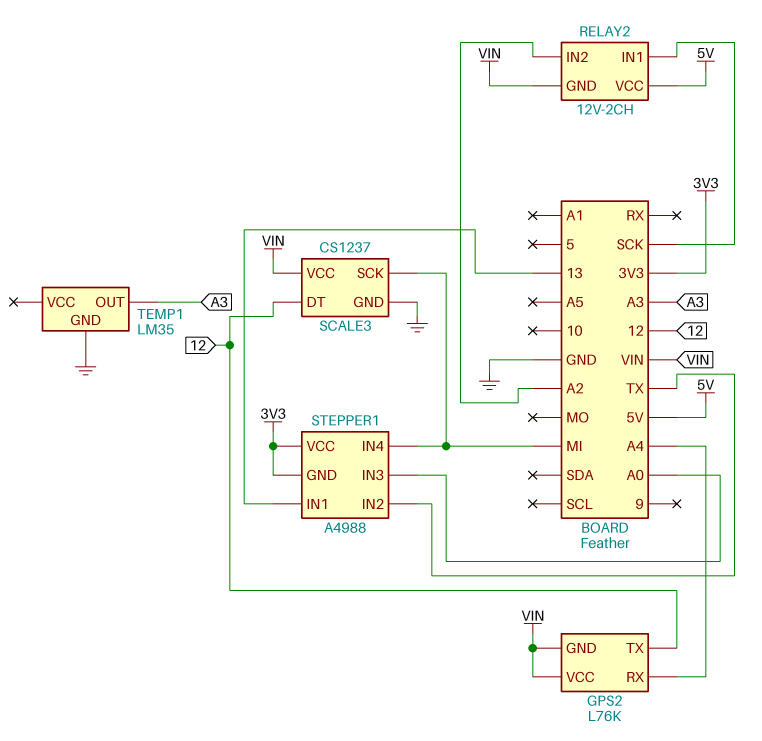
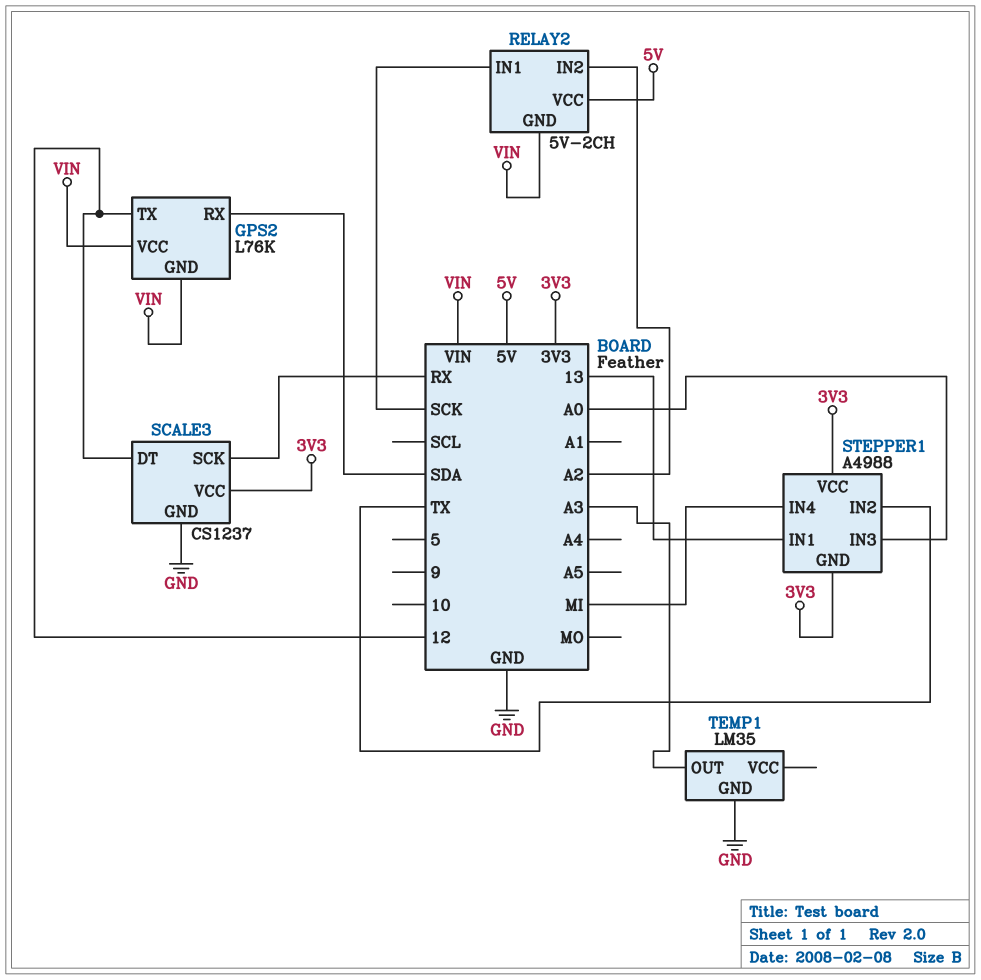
GPS2 pin RX: A4 -> SDA
RELAY2: 12V-2CH -> 5V-2CH
SCALE3 pin SCK: MI -> RX
SCALE3 pin VCC: VIN -> 3V3

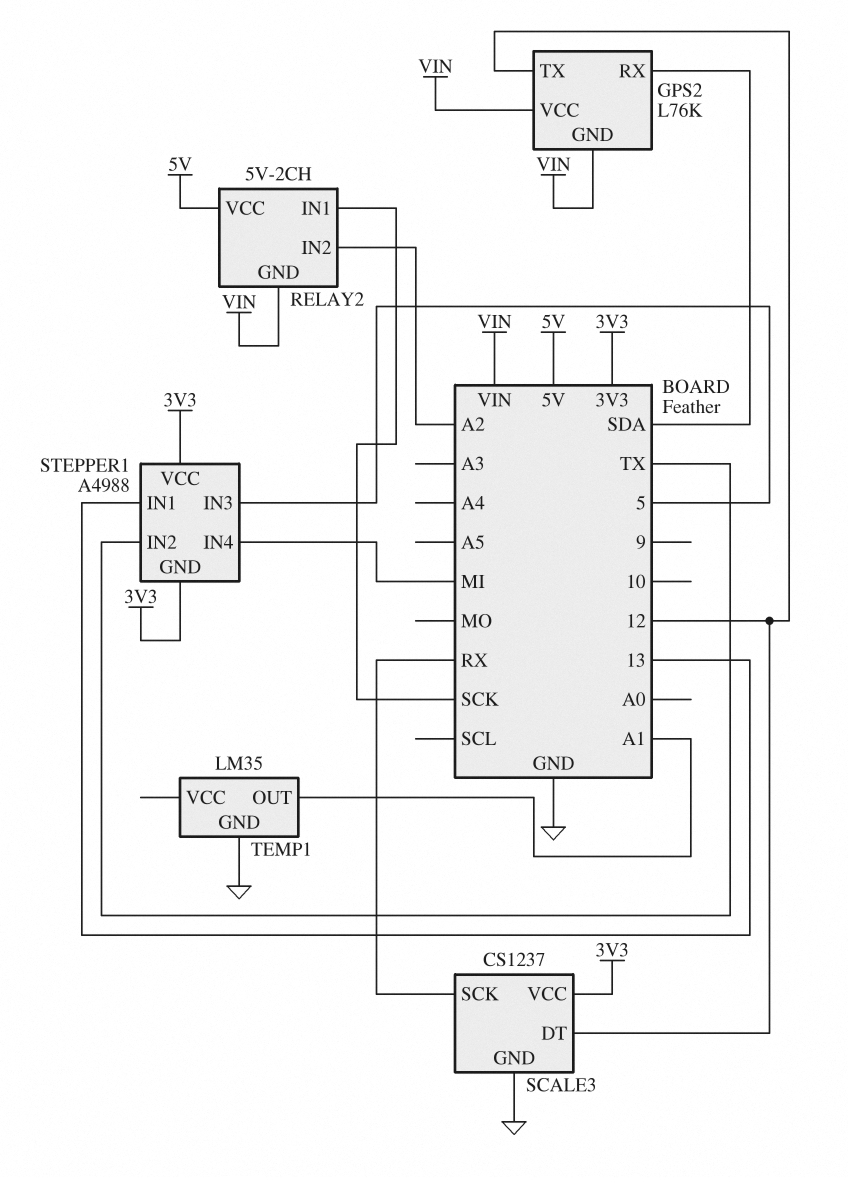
STEPPER1 pin IN3: A0 -> 5
TEMP1 pin OUT: A3 -> A1

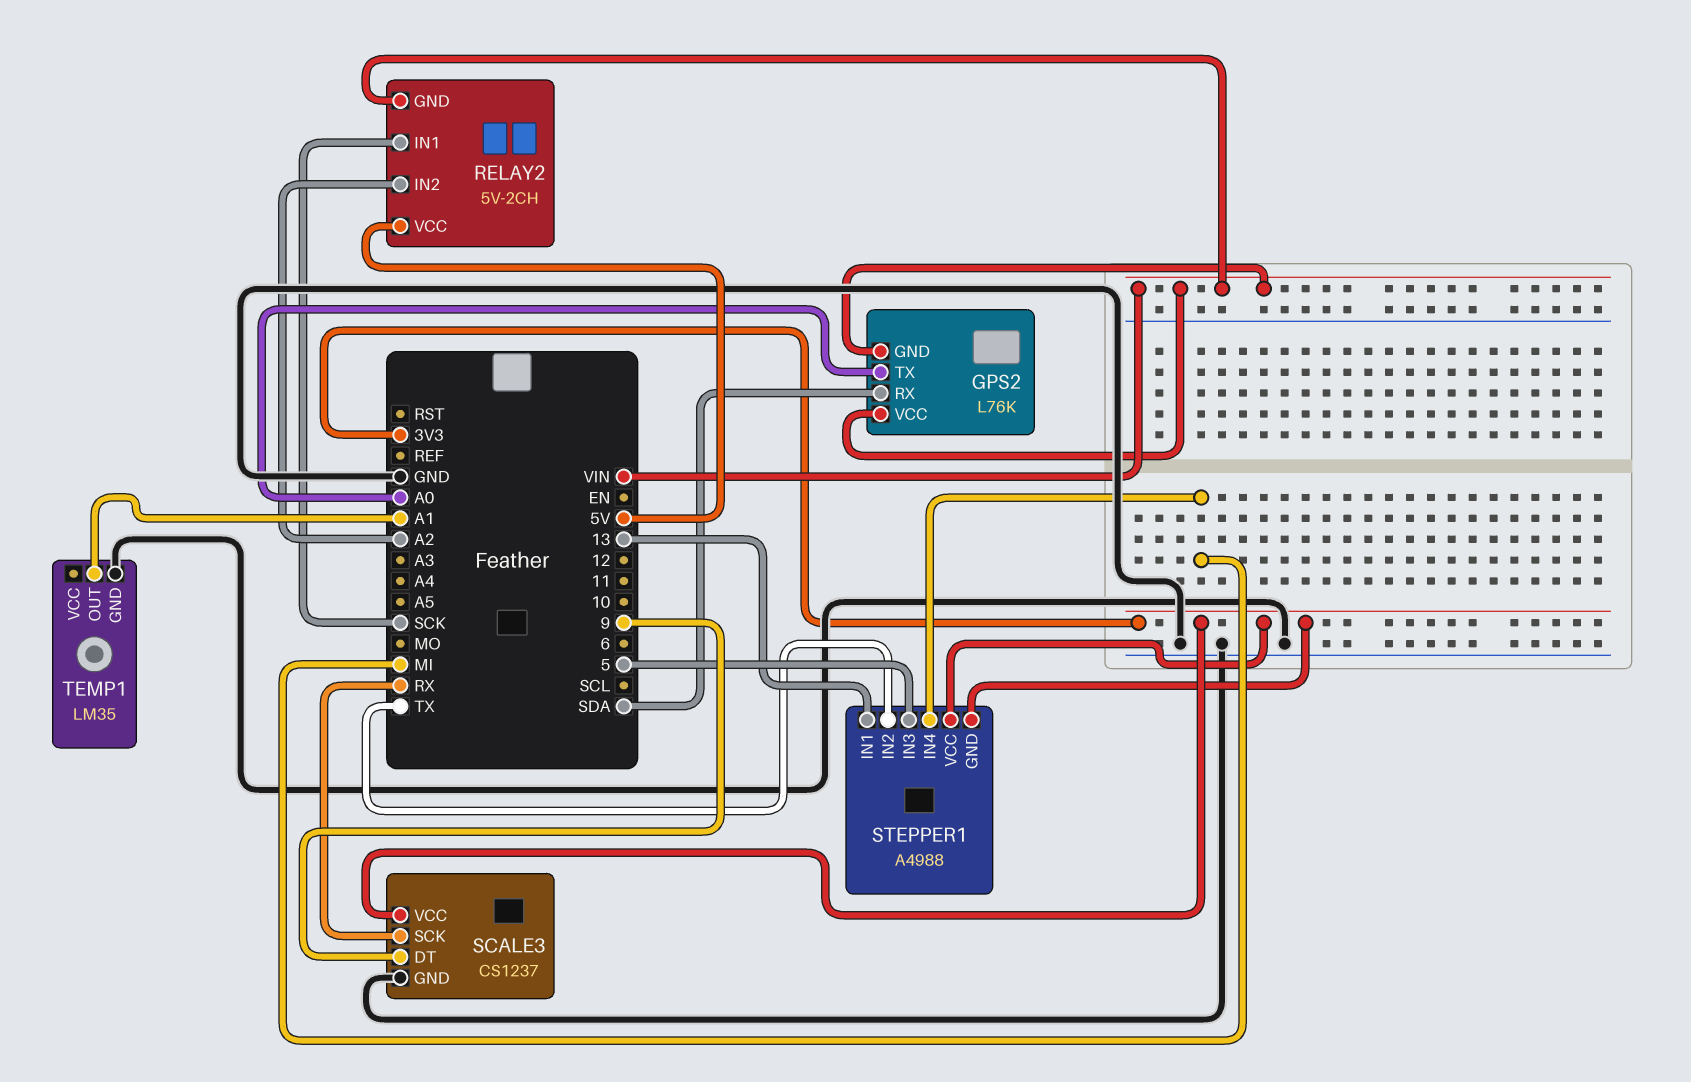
GPS2 pin TX: 12 -> A0
SCALE3 pin DT: 12 -> 9

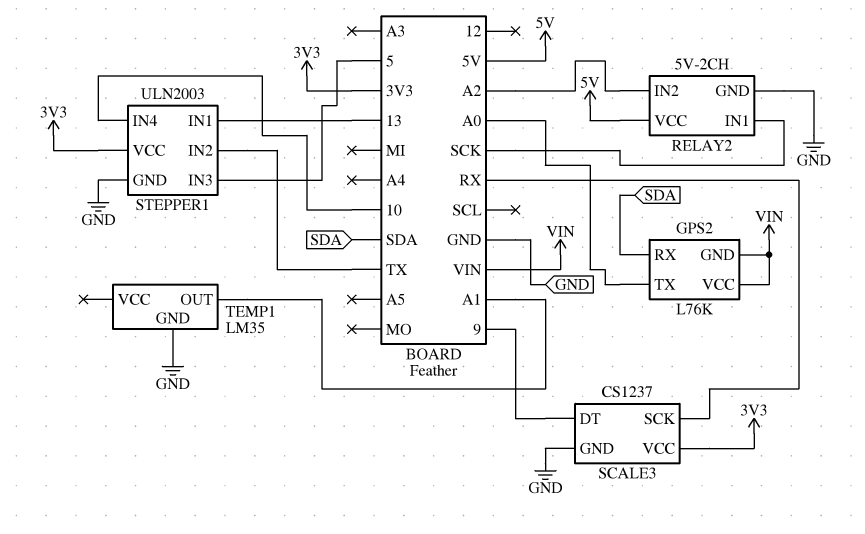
RELAY2 pin GND: VIN -> GND
STEPPER1: A4988 -> ULN2003
STEPPER1 pin GND: 3V3 -> GND
STEPPER1 pin IN4: MI -> 10

